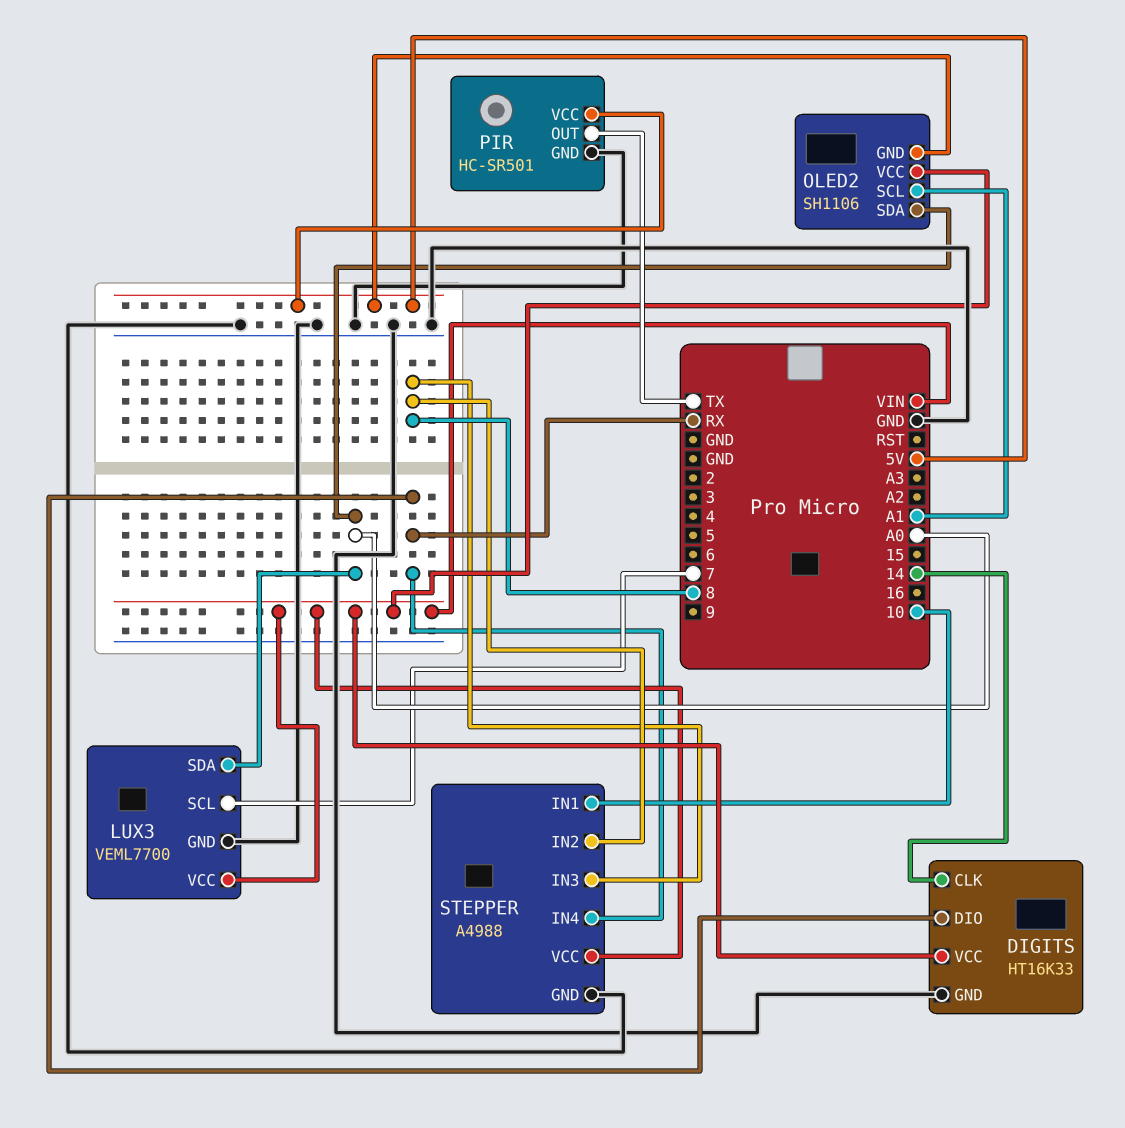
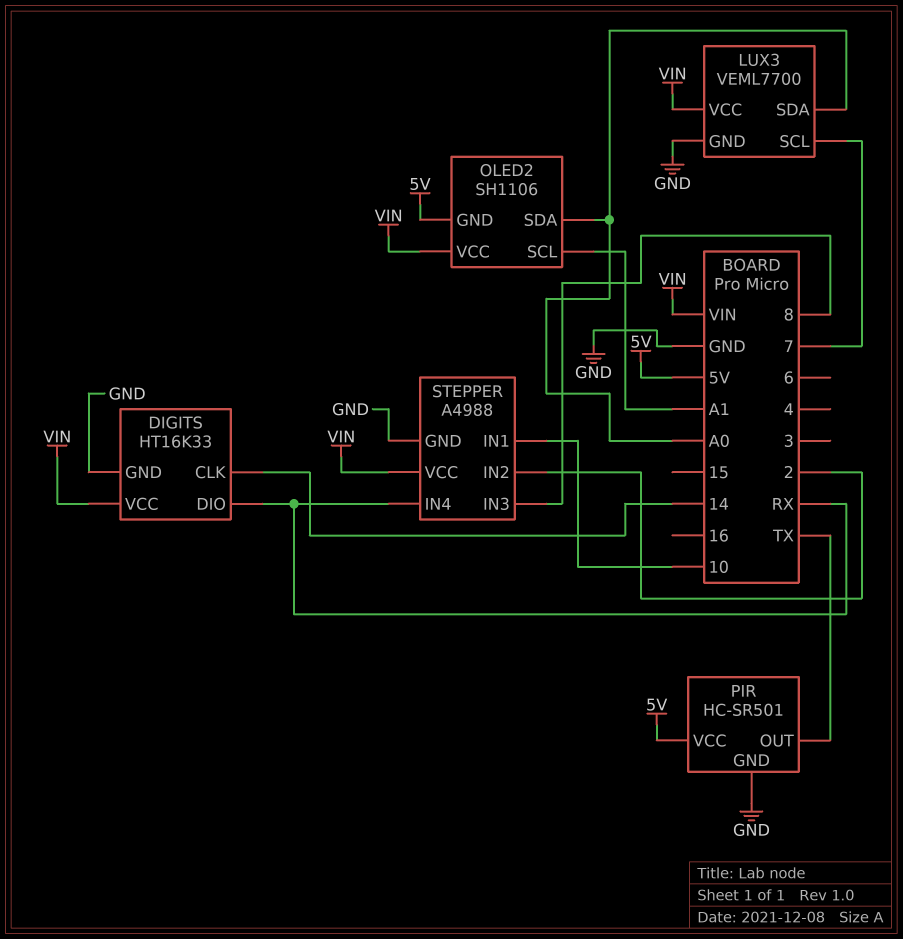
STEPPER pin IN2: 8 -> 2

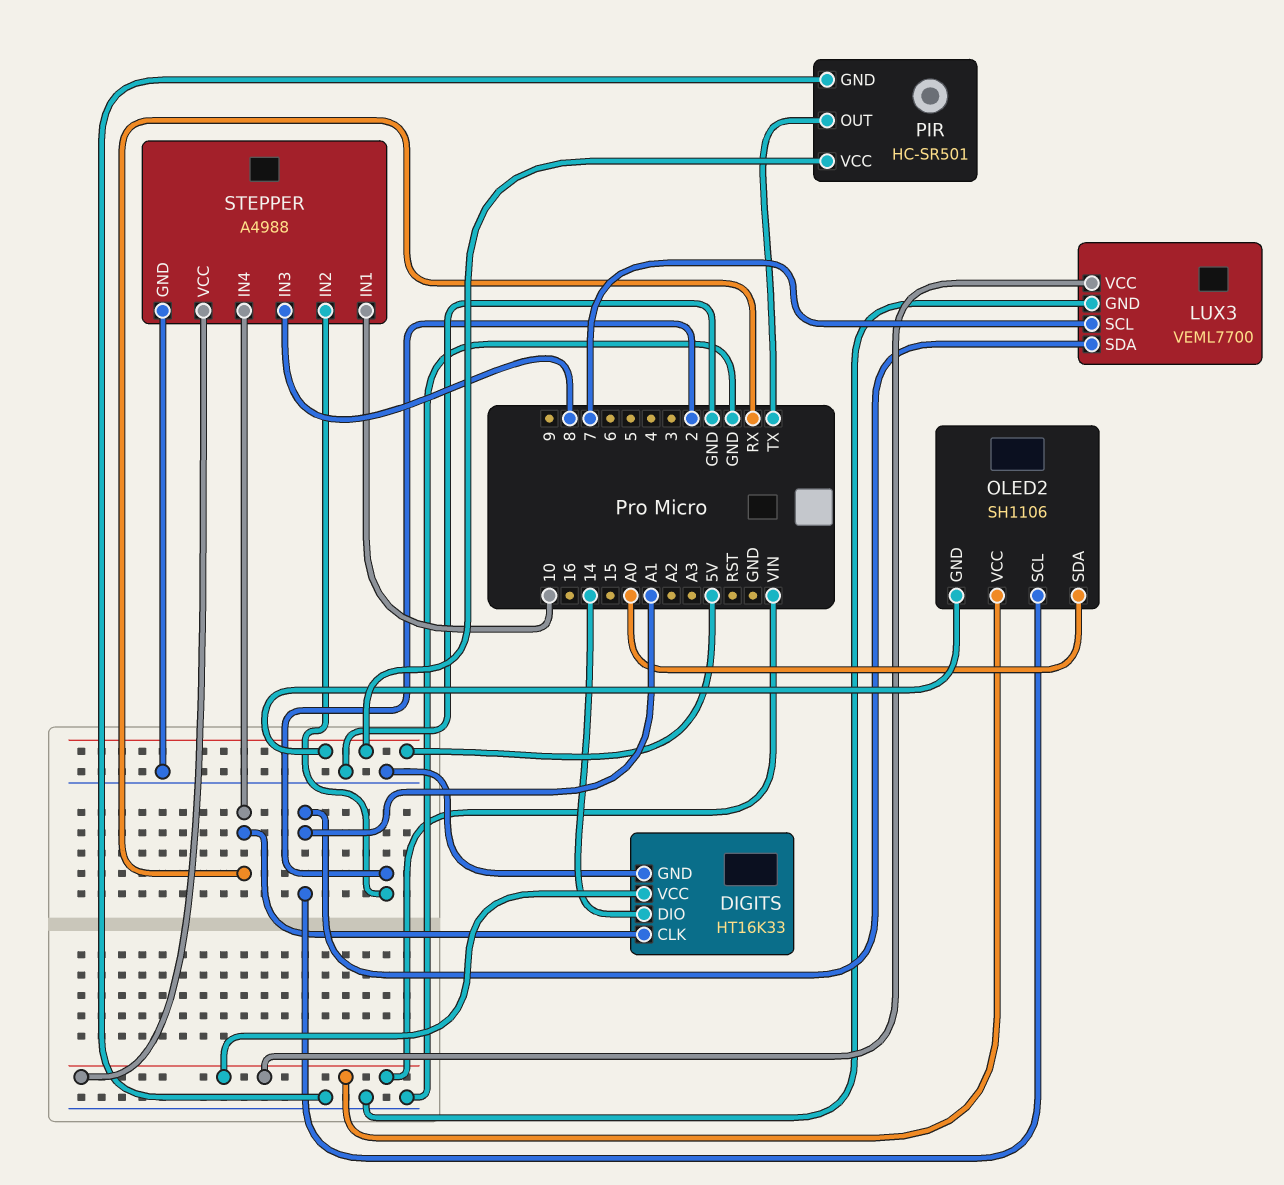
DIGITS pin CLK: 14 -> RX
DIGITS pin DIO: RX -> 14
LUX3 pin SDA: A0 -> A1

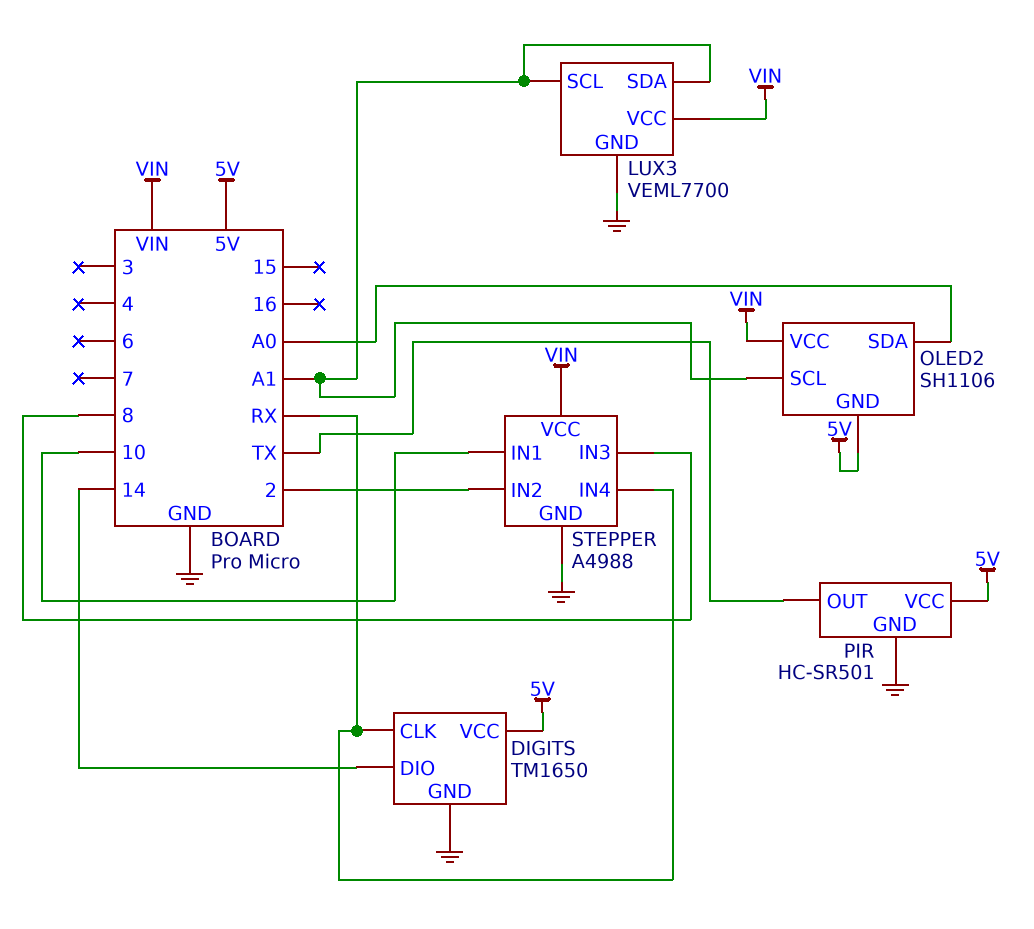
DIGITS: HT16K33 -> TM1650
DIGITS pin VCC: VIN -> 5V
LUX3 pin SCL: 7 -> A1

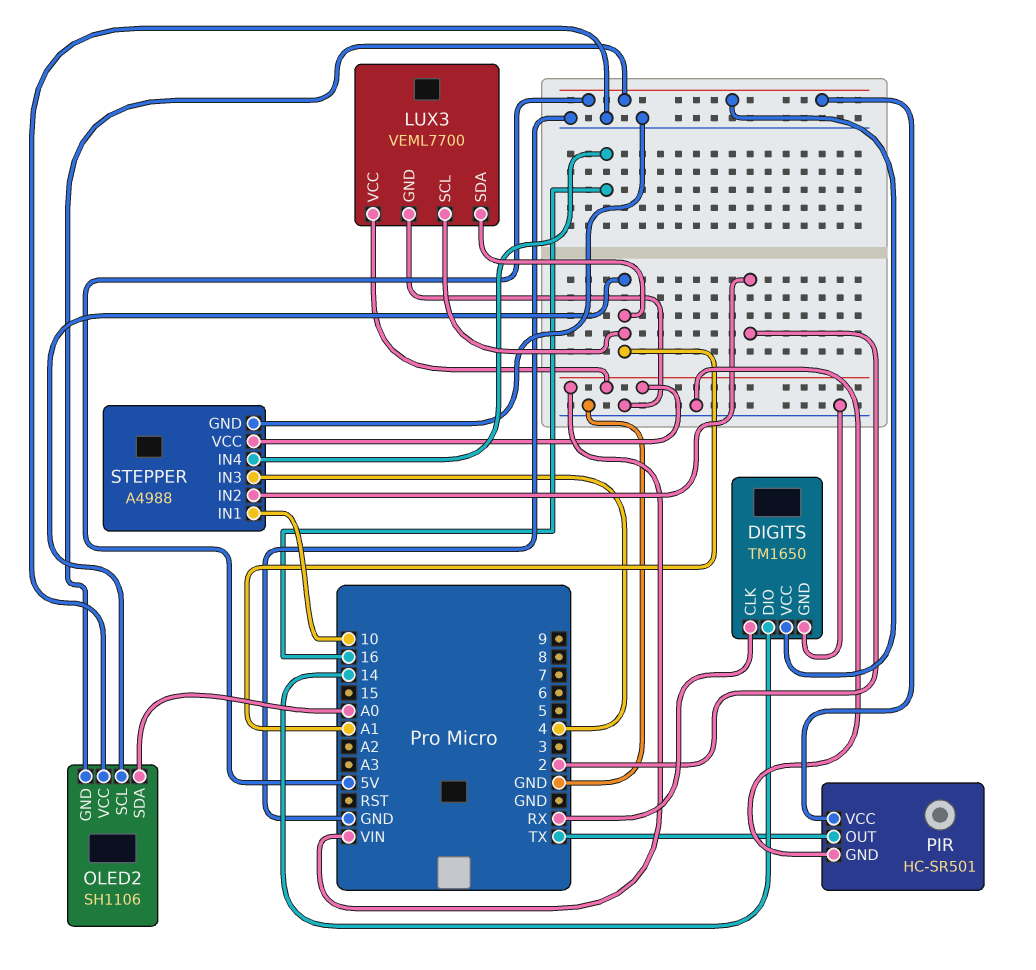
OLED2 pin VCC: VIN -> GND
STEPPER pin IN3: 8 -> 4
STEPPER pin IN4: RX -> 16

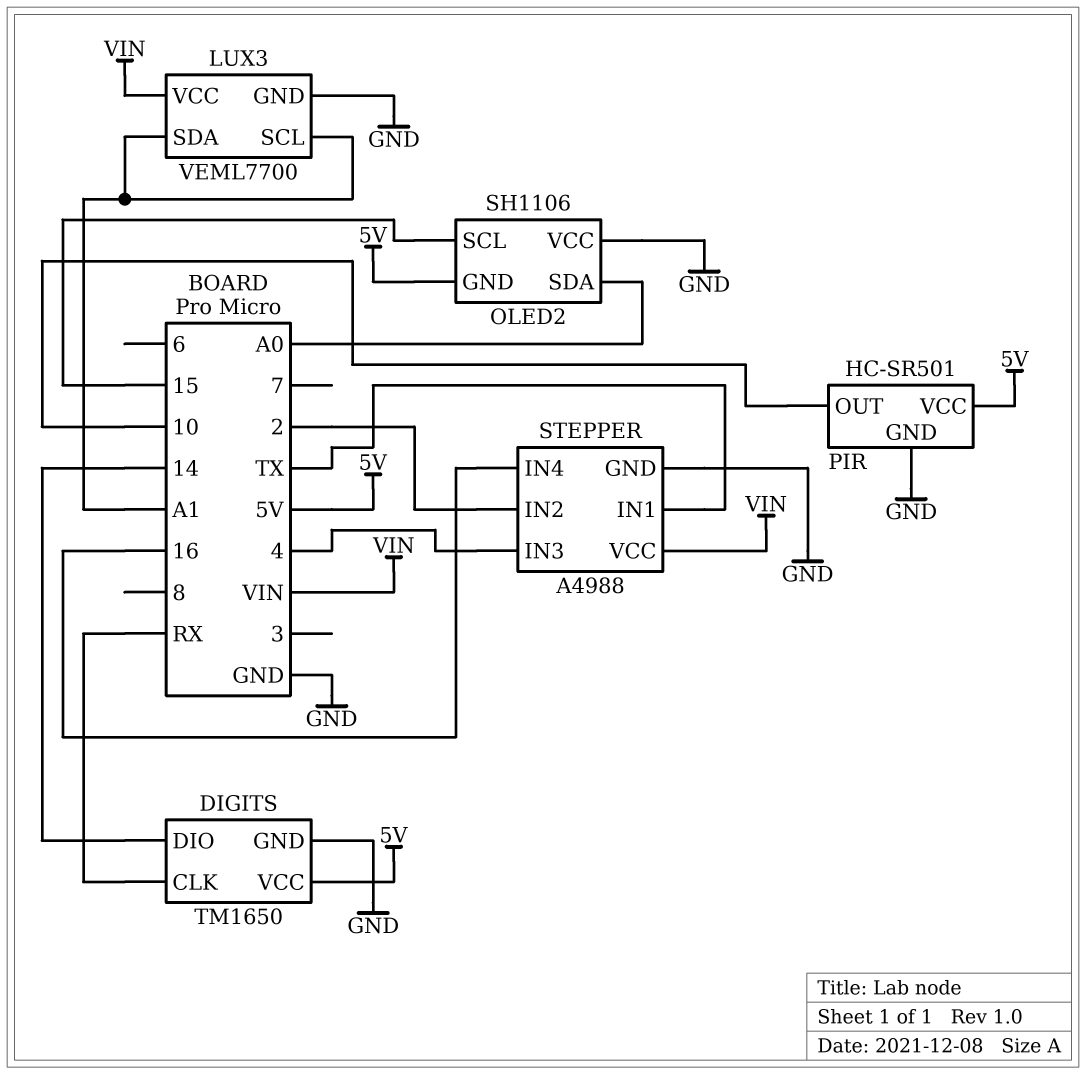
OLED2 pin SCL: A1 -> 15
PIR pin OUT: TX -> 10
STEPPER pin IN1: 10 -> TX

